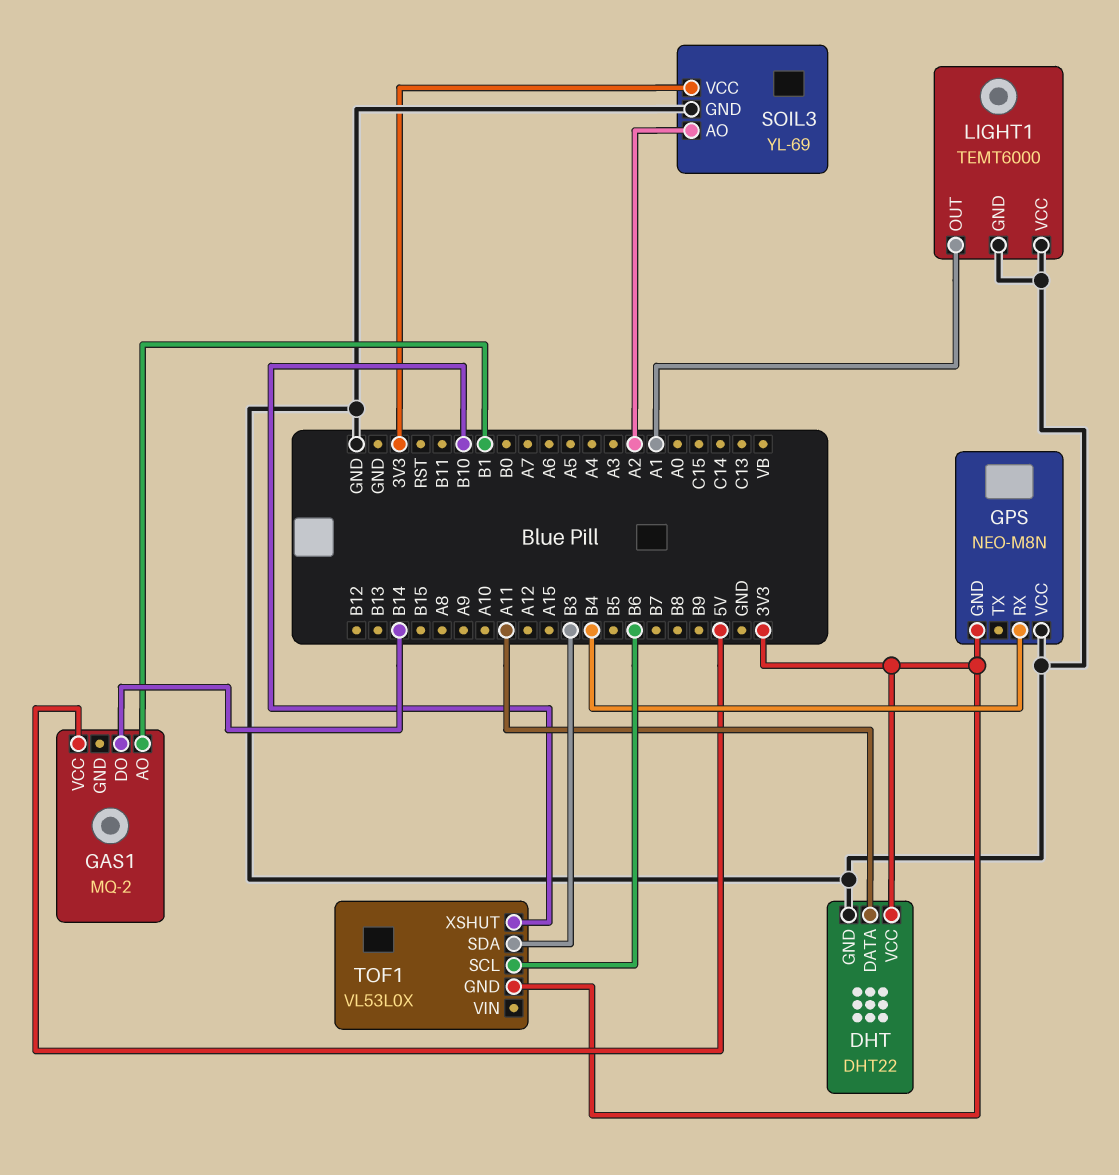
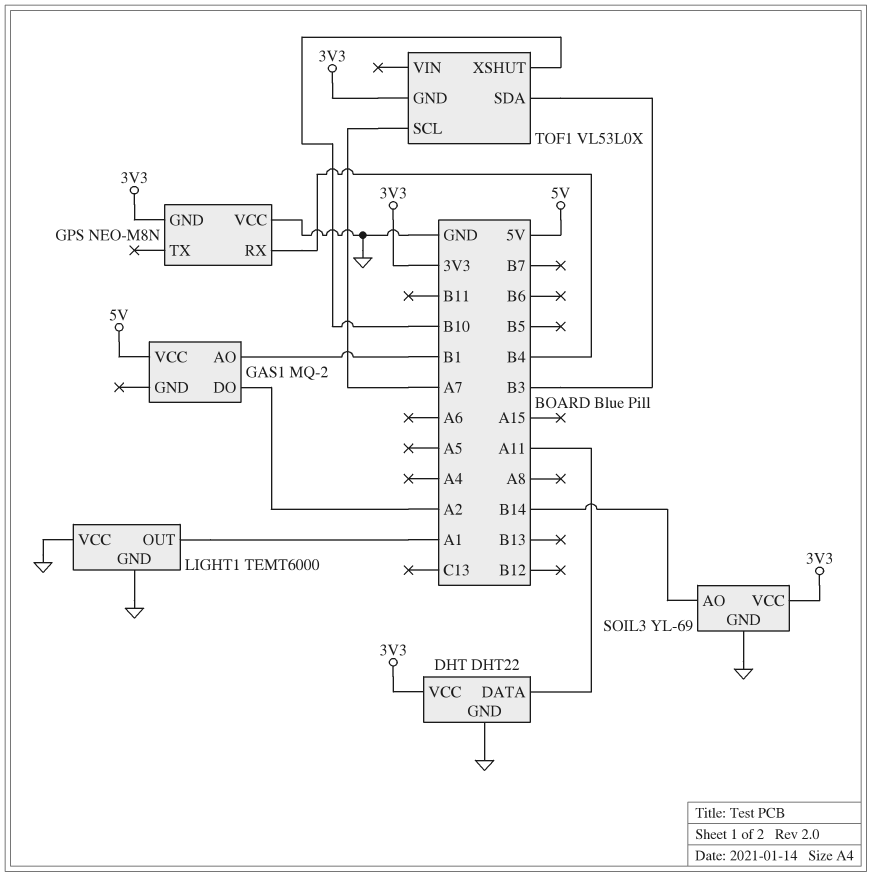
GAS1 pin DO: B14 -> A2
SOIL3 pin AO: A2 -> B14
TOF1 pin SCL: B6 -> A7

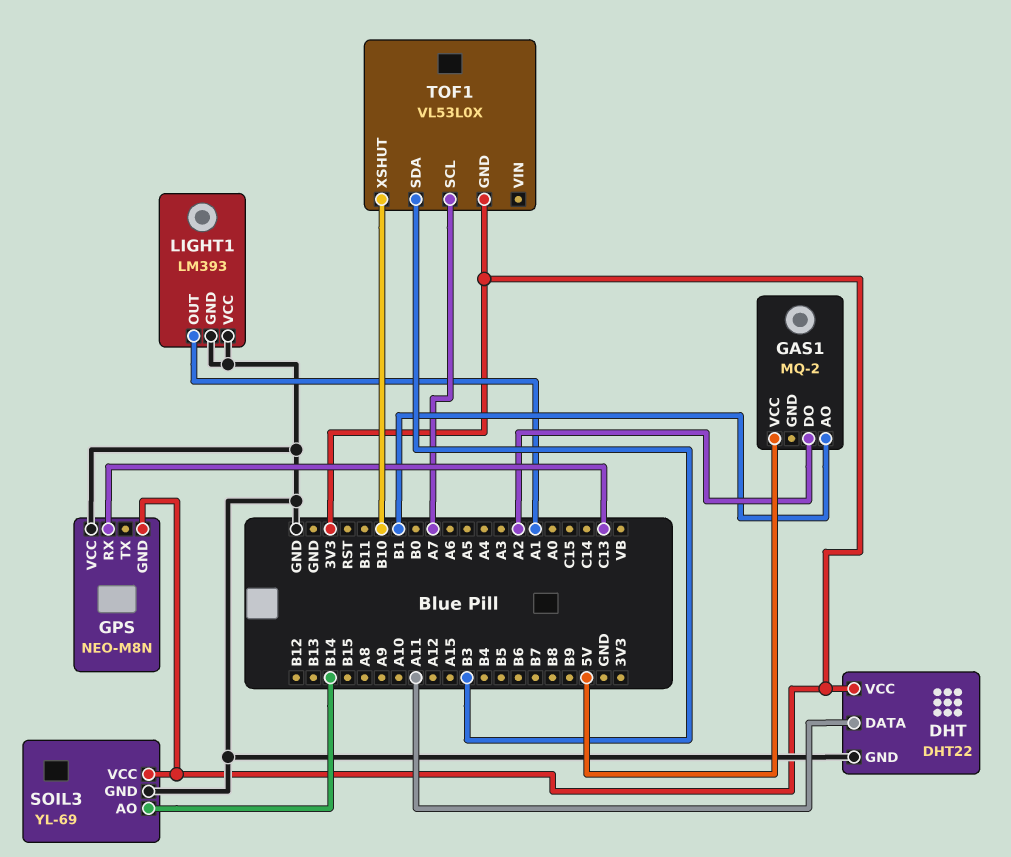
GPS pin RX: B4 -> C13
LIGHT1: TEMT6000 -> LM393

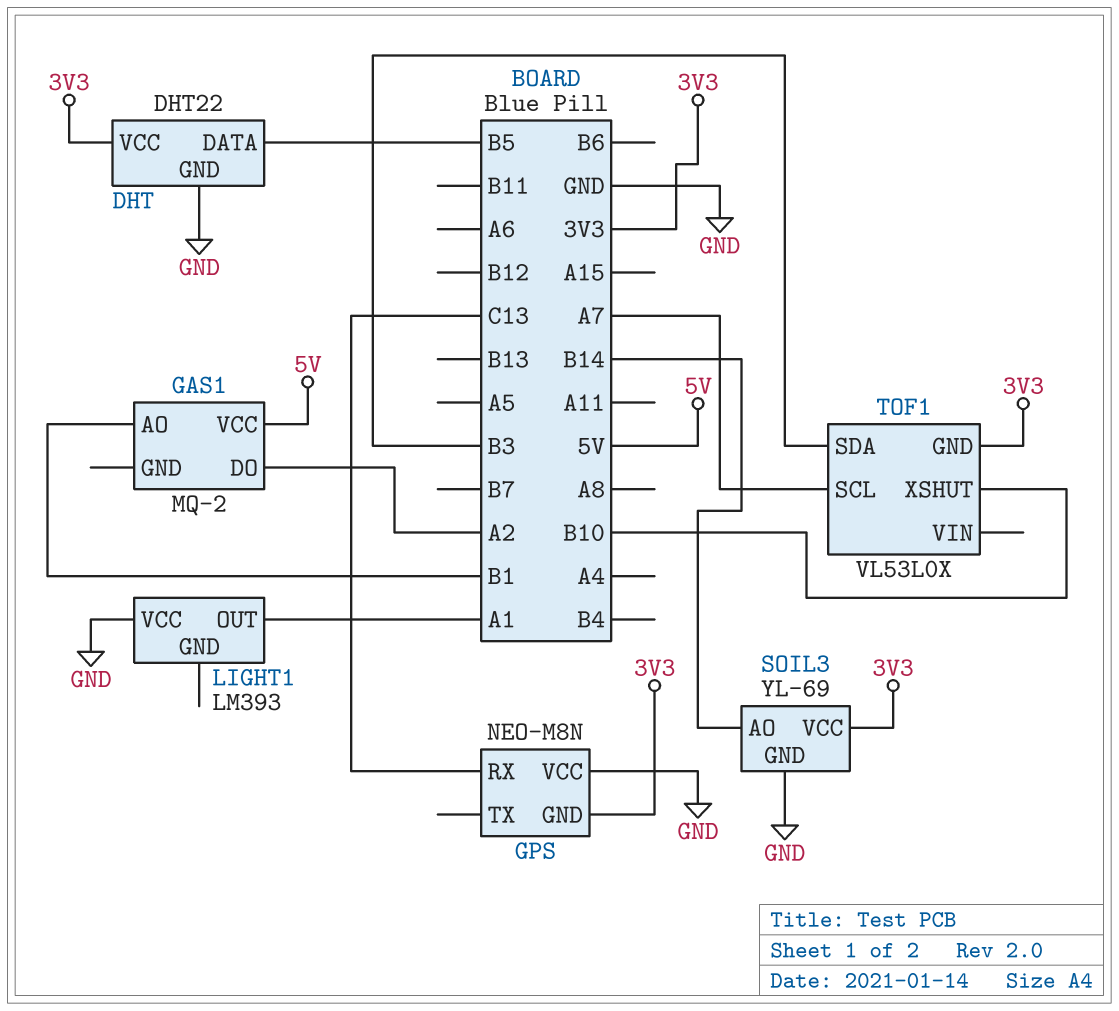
DHT pin DATA: A11 -> B5
LIGHT1 pin GND: GND -> none

